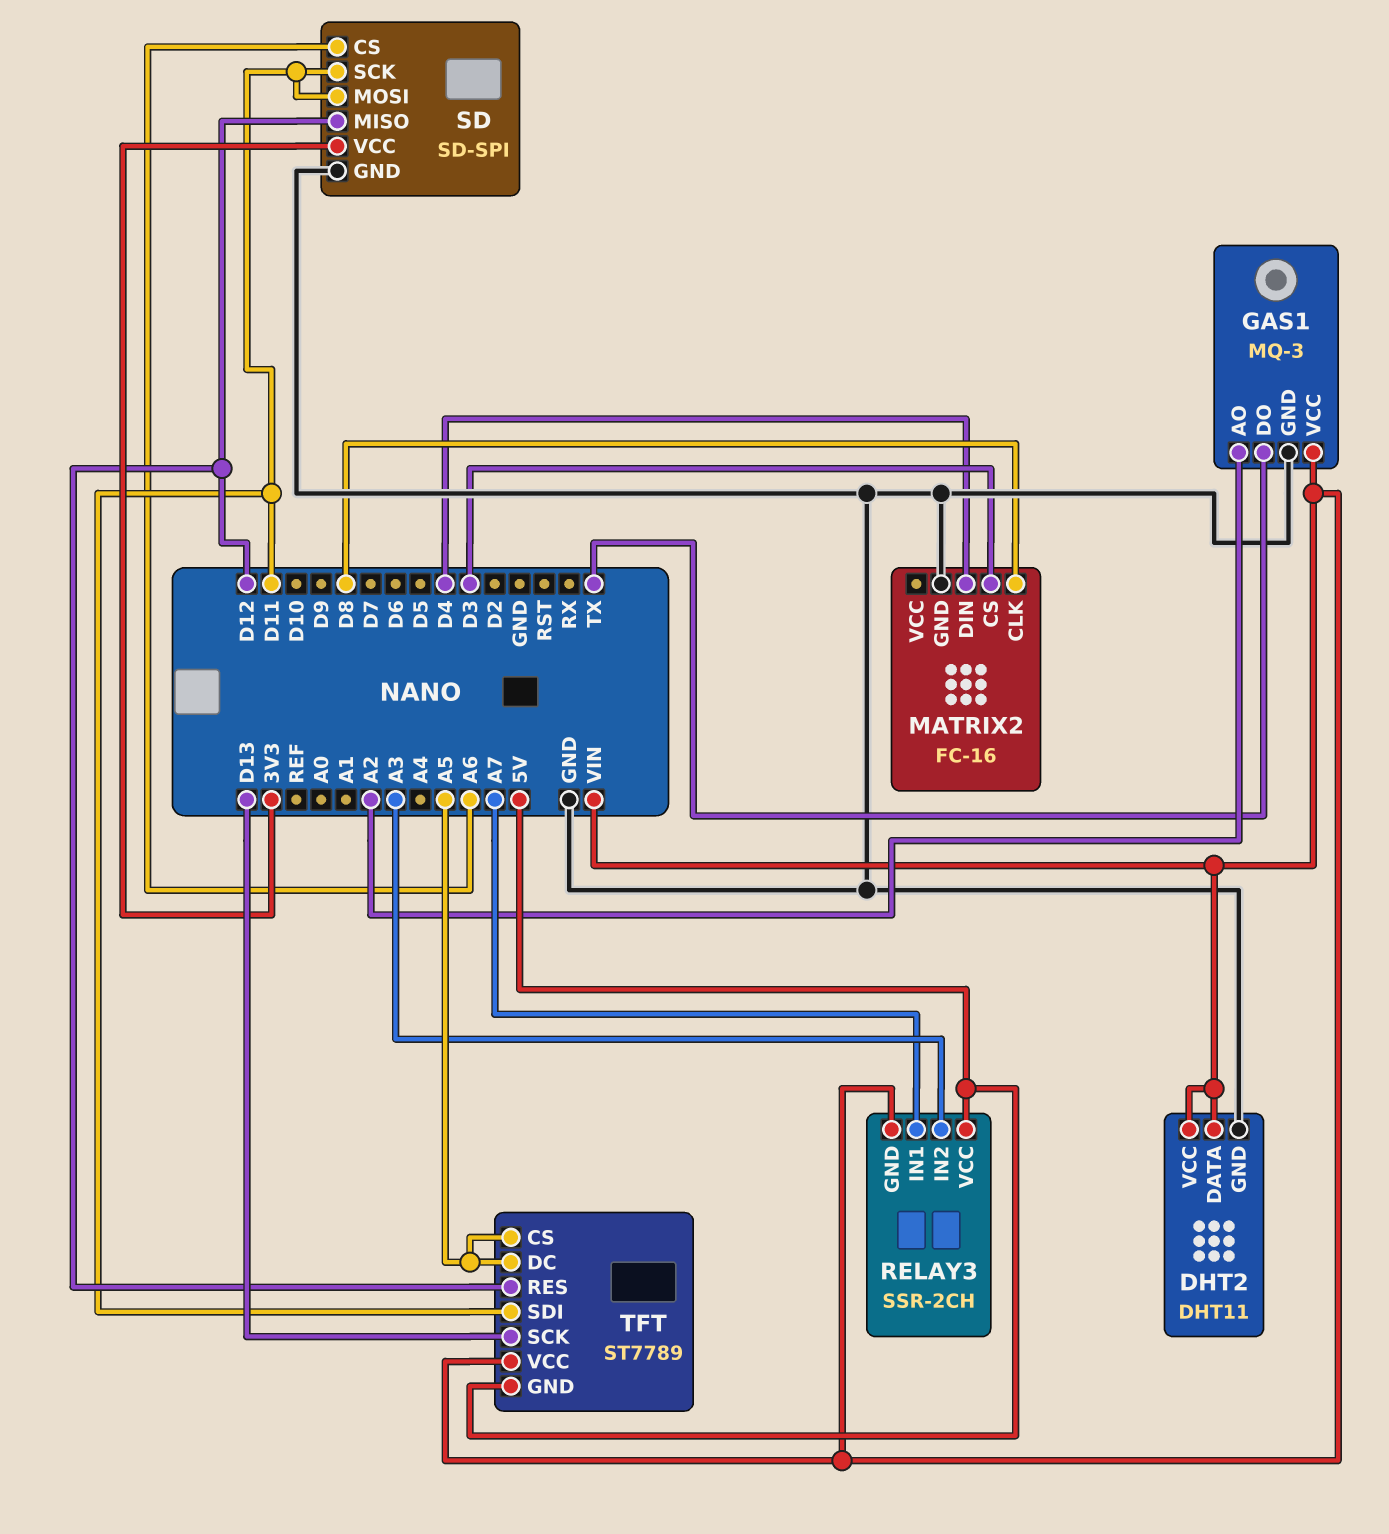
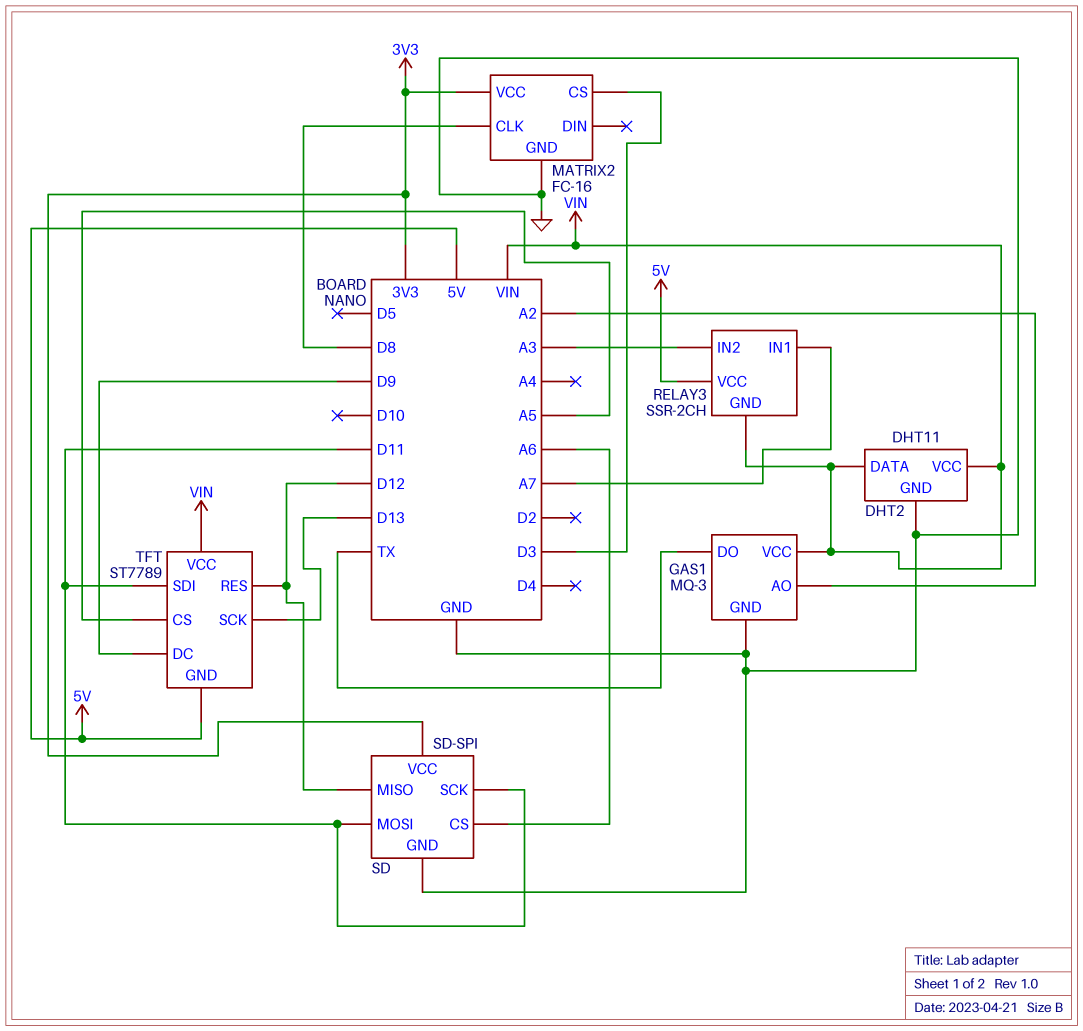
MATRIX2 pin DIN: D4 -> none
MATRIX2 pin VCC: none -> 3V3
TFT pin DC: A5 -> D9

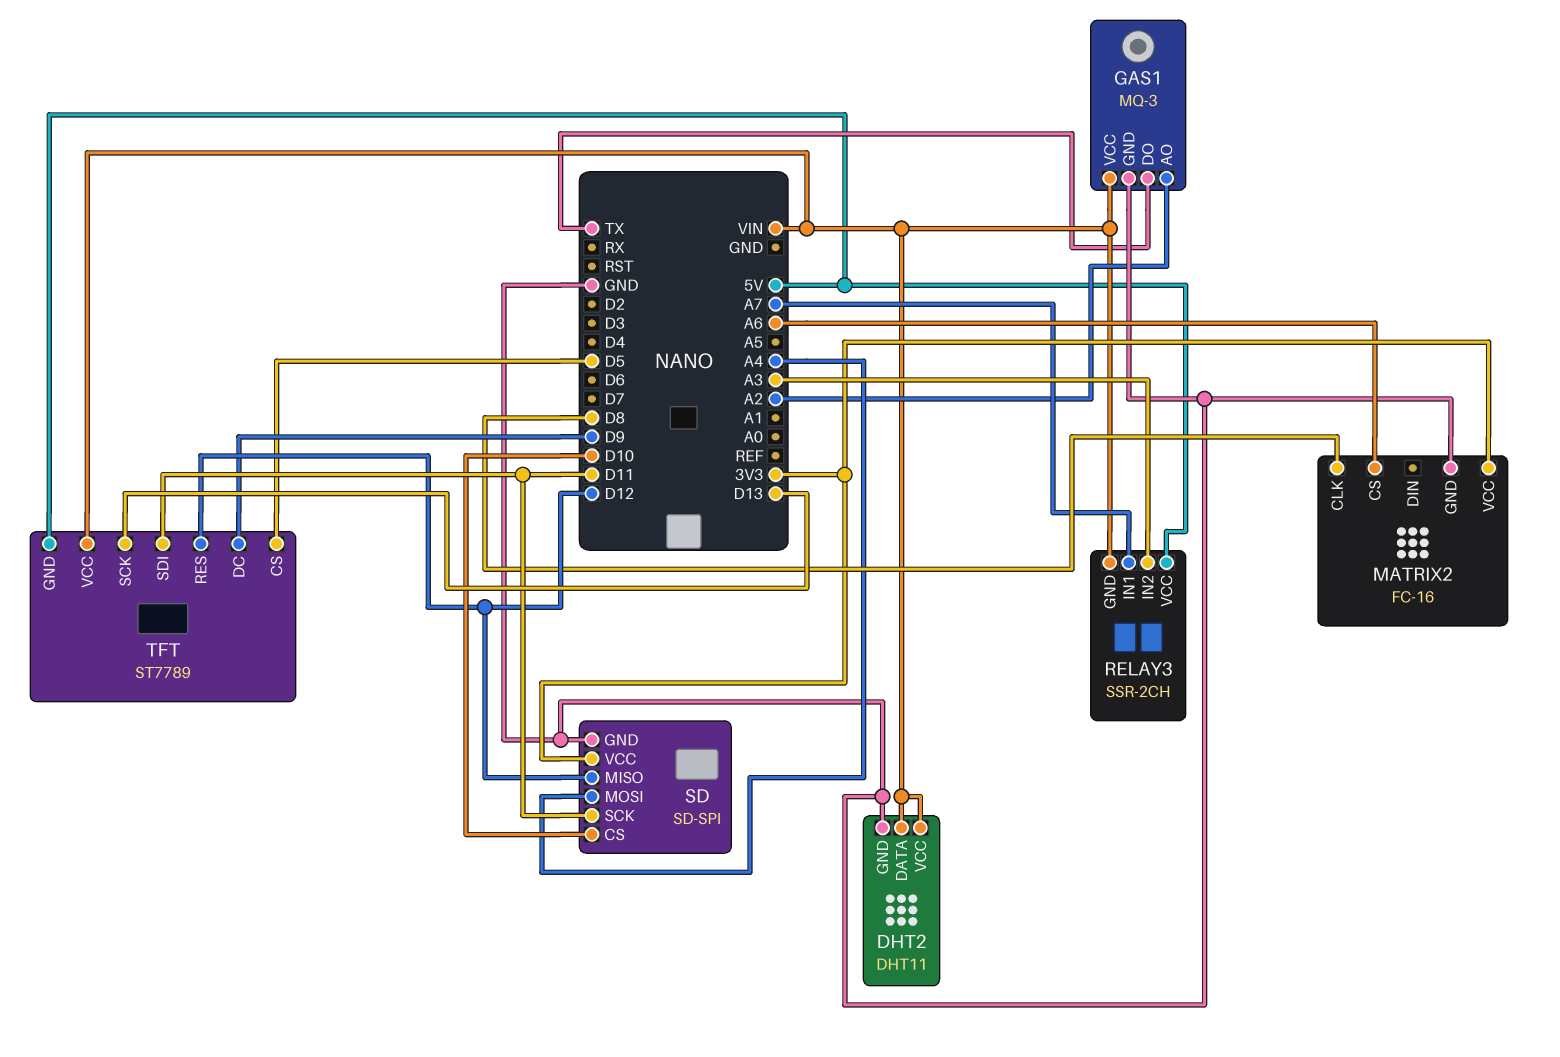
MATRIX2 pin CS: D3 -> A6
SD pin CS: A6 -> D10
SD pin MOSI: D11 -> A4
TFT pin CS: A5 -> D5

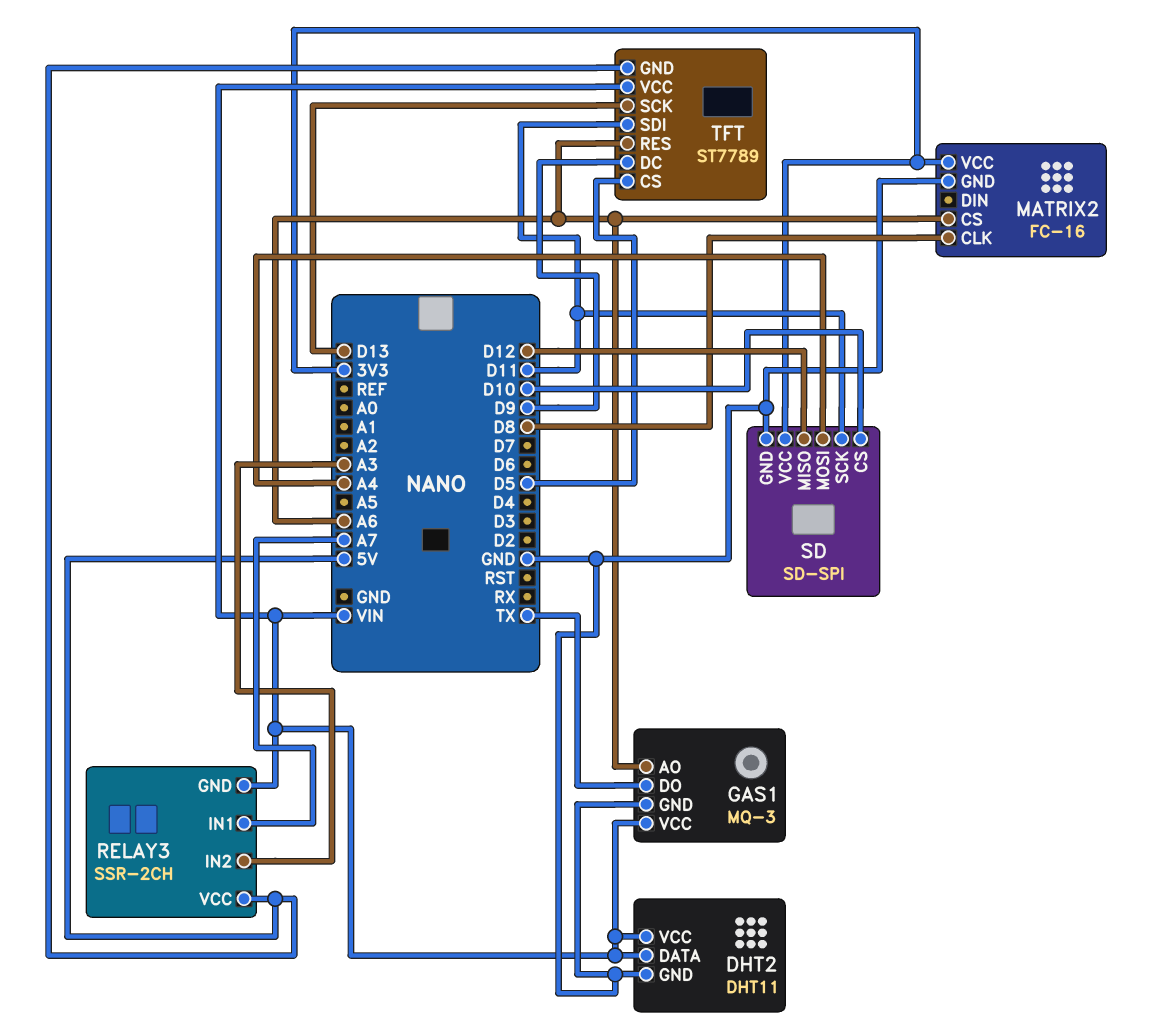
GAS1 pin AO: A2 -> A6
TFT pin RES: D12 -> A6

